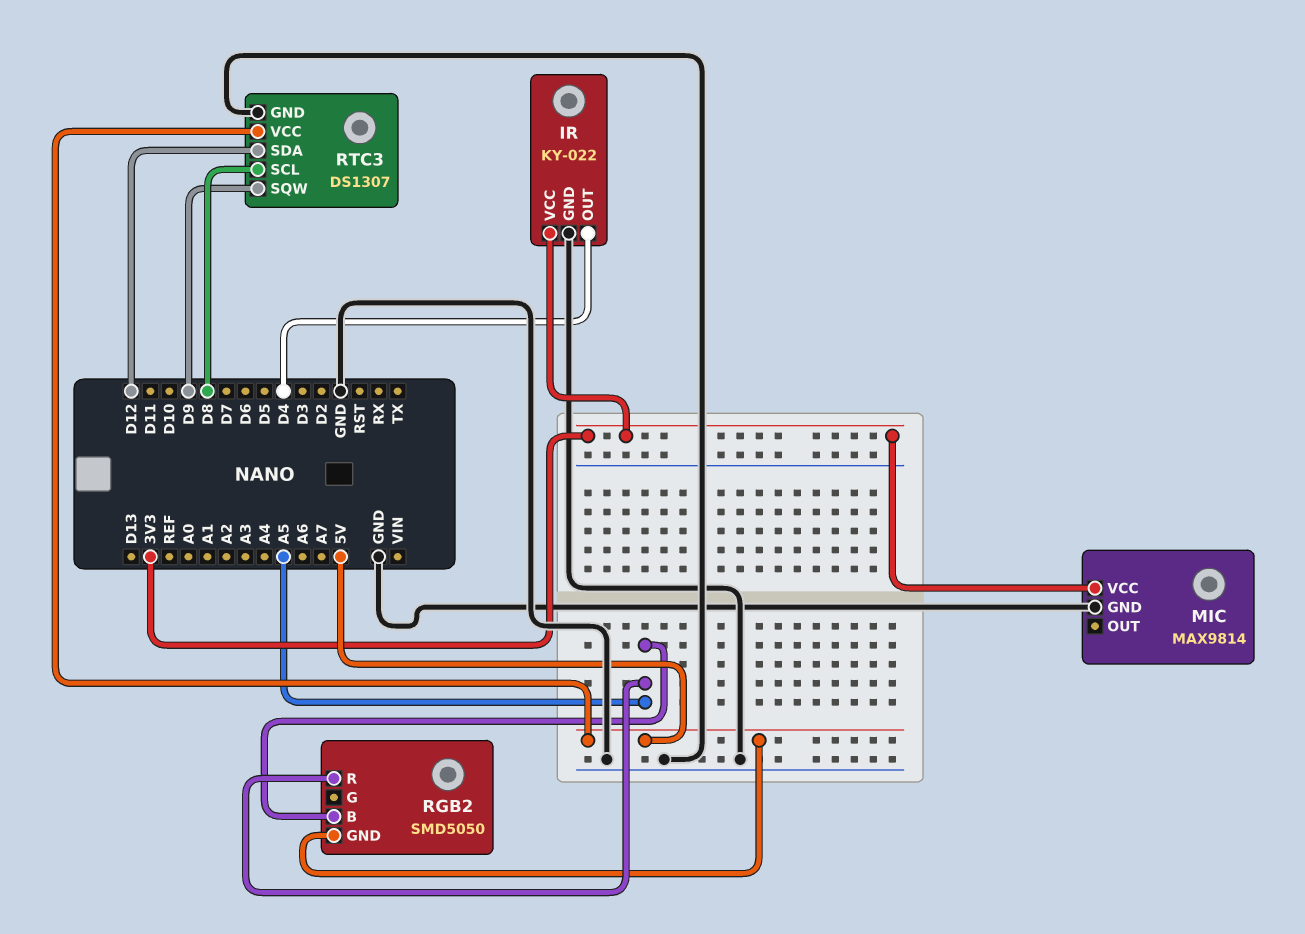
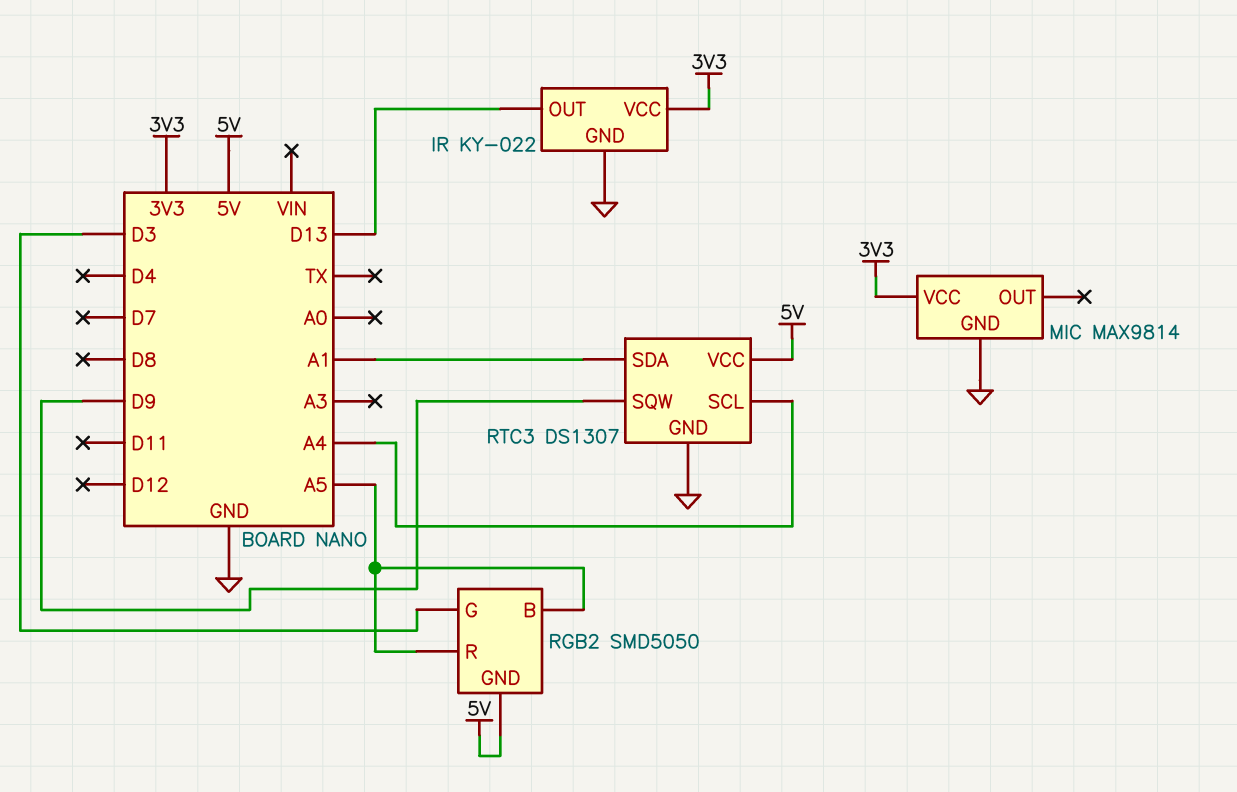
IR pin OUT: D4 -> D13
RGB2 pin G: none -> D3
RTC3 pin SCL: D8 -> A4
RTC3 pin SDA: D12 -> A1

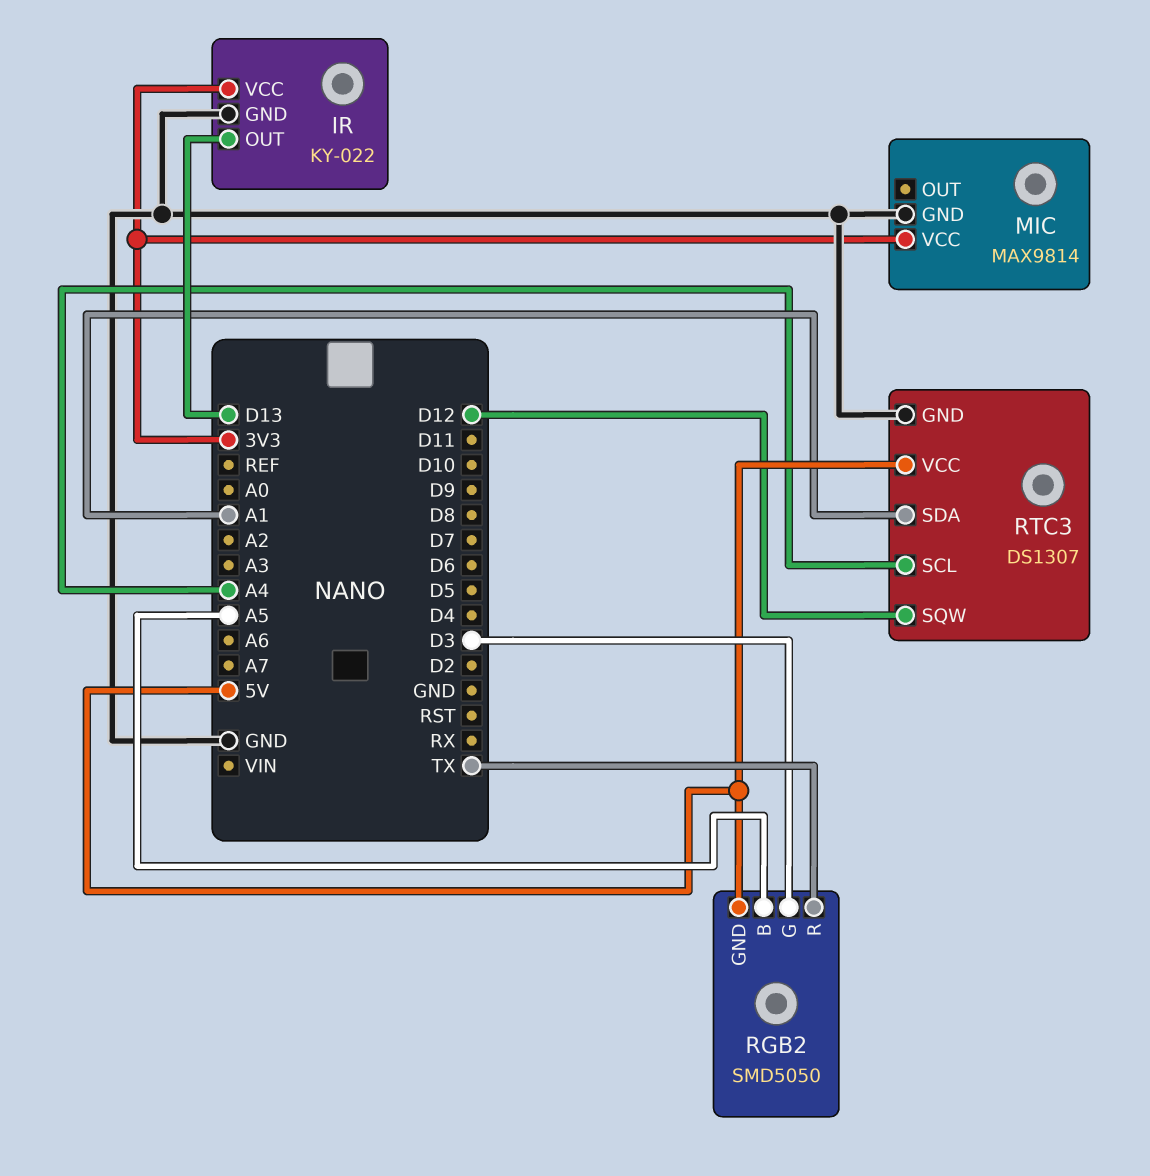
RGB2 pin R: A5 -> TX
RTC3 pin SQW: D9 -> D12

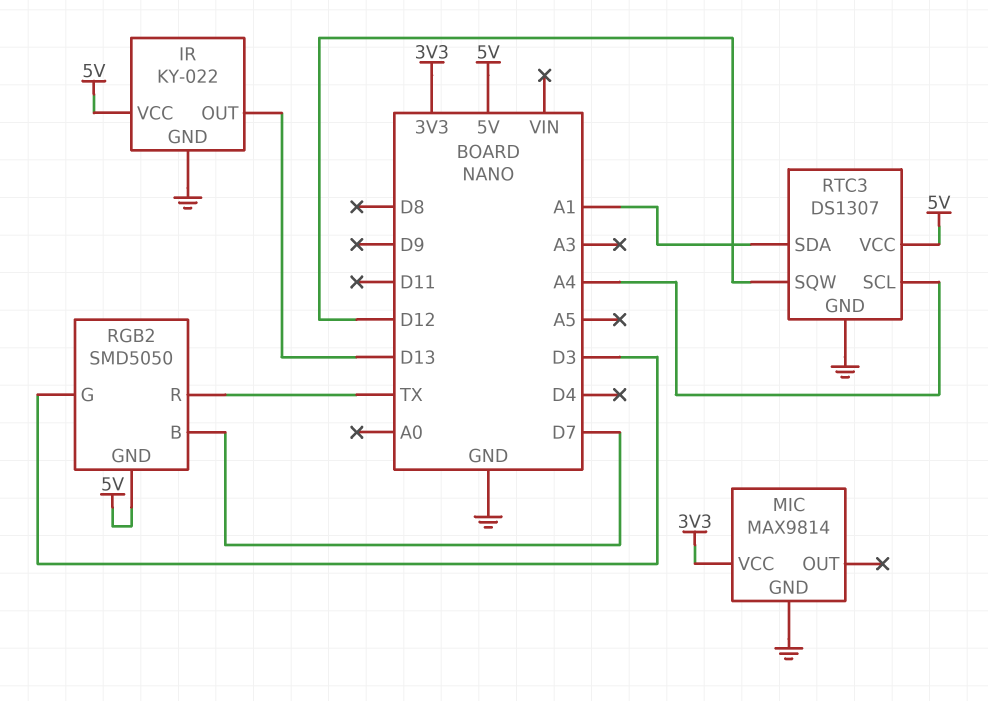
IR pin VCC: 3V3 -> 5V
RGB2 pin B: A5 -> D7

